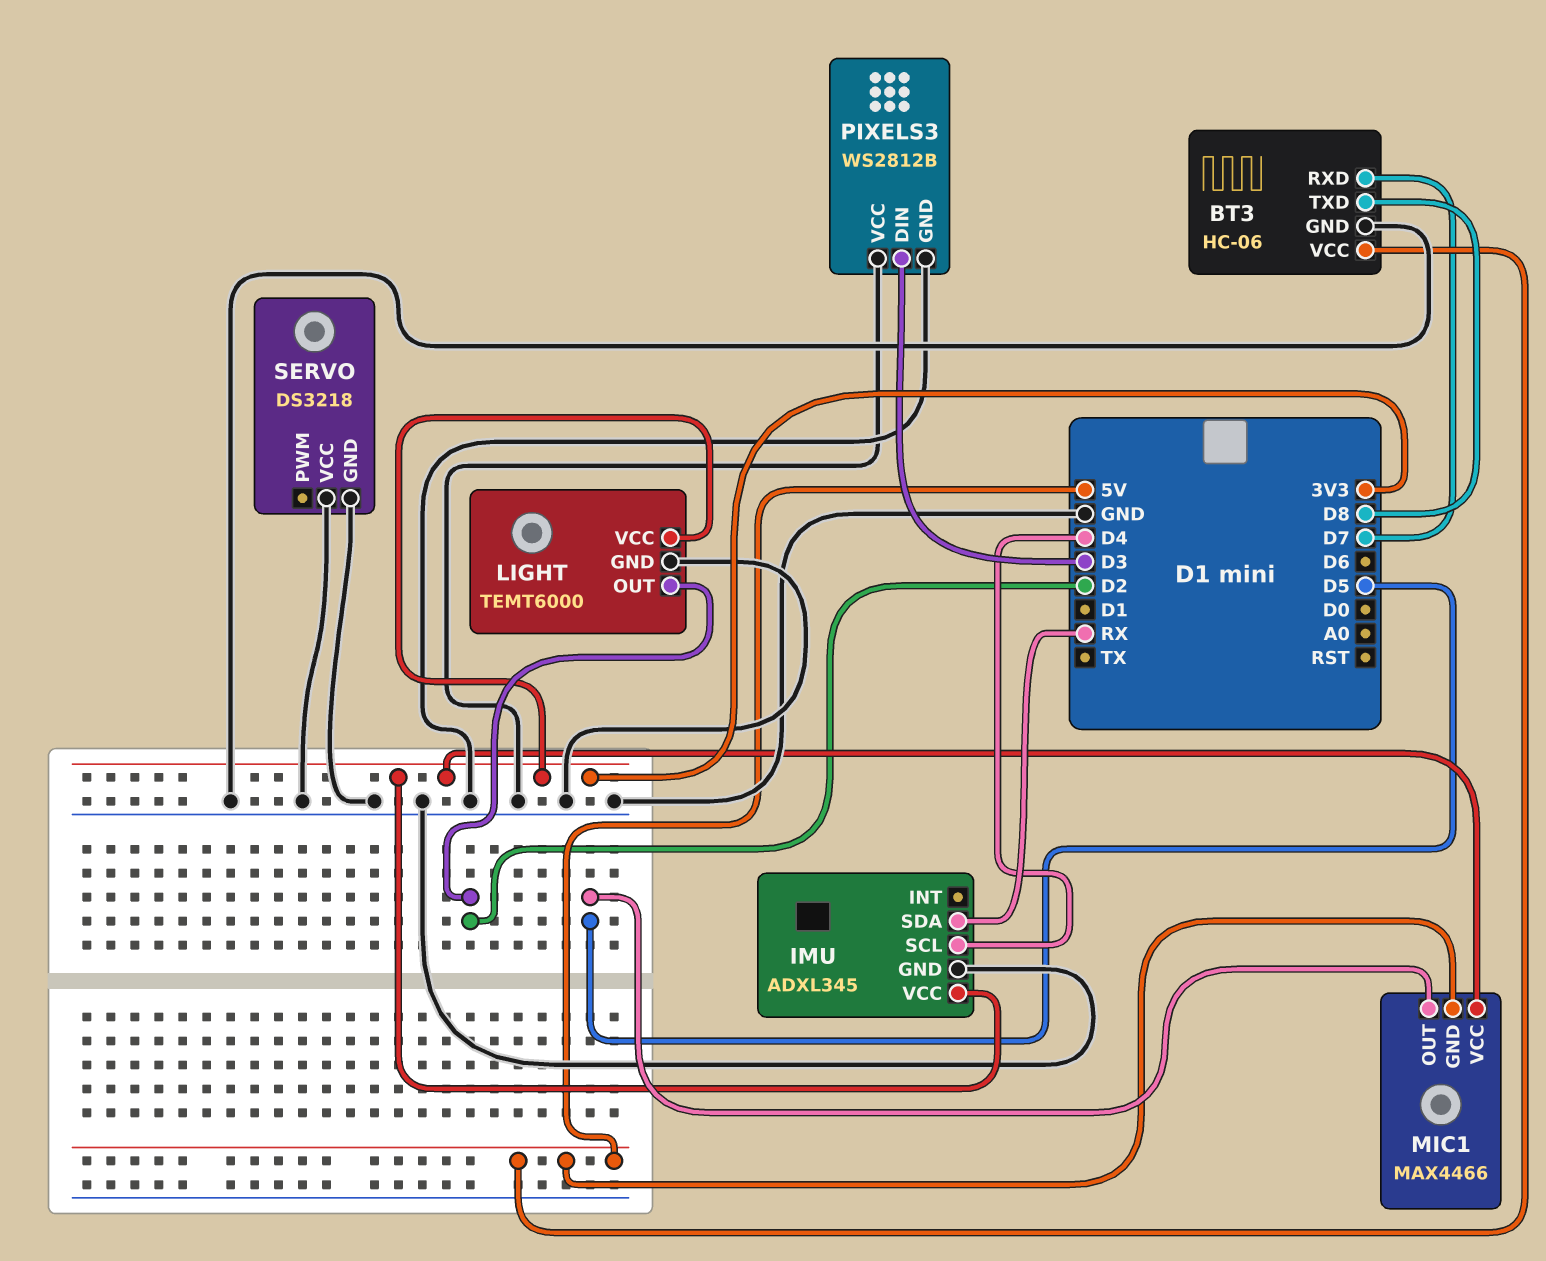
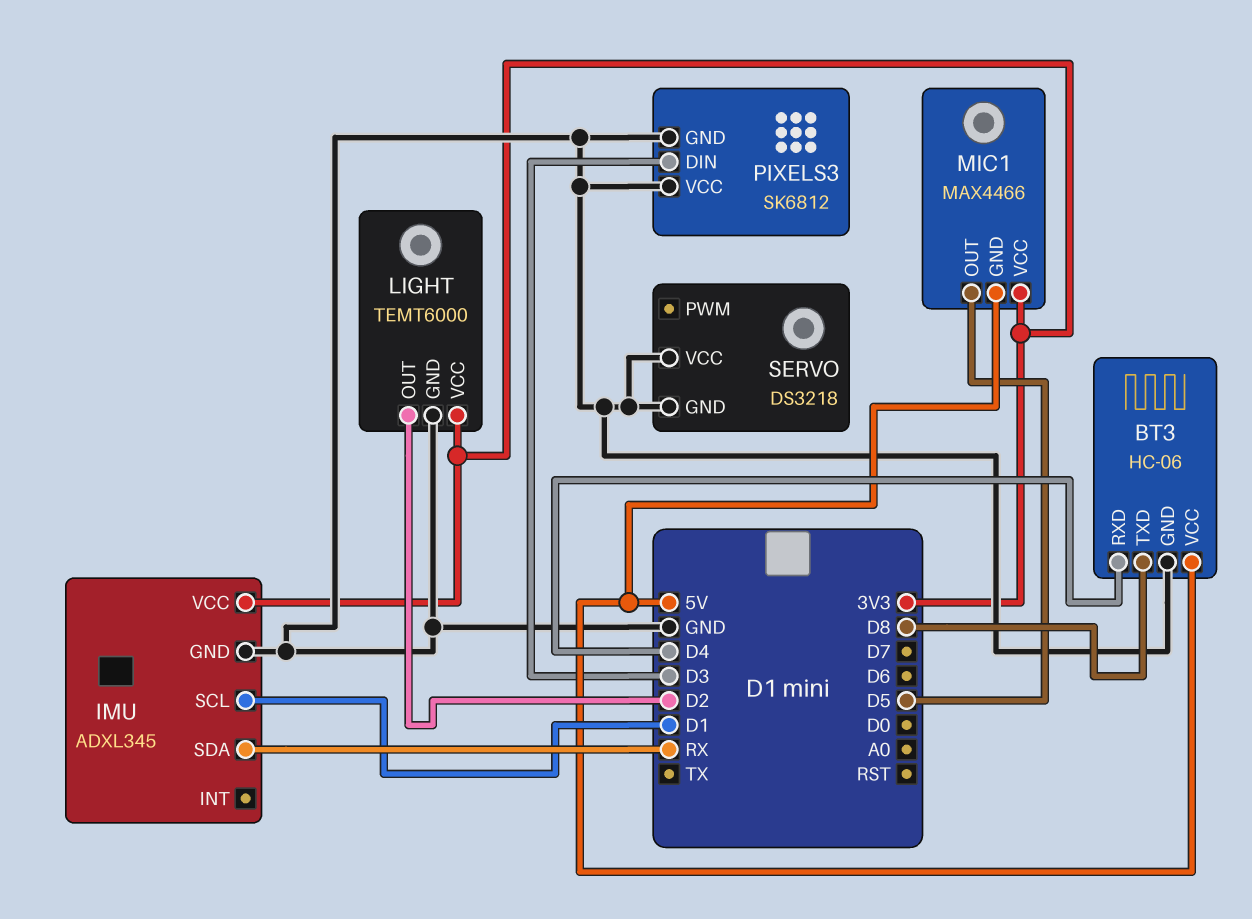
BT3 pin RXD: D7 -> D4
IMU pin SCL: D4 -> D1
PIXELS3: WS2812B -> SK6812

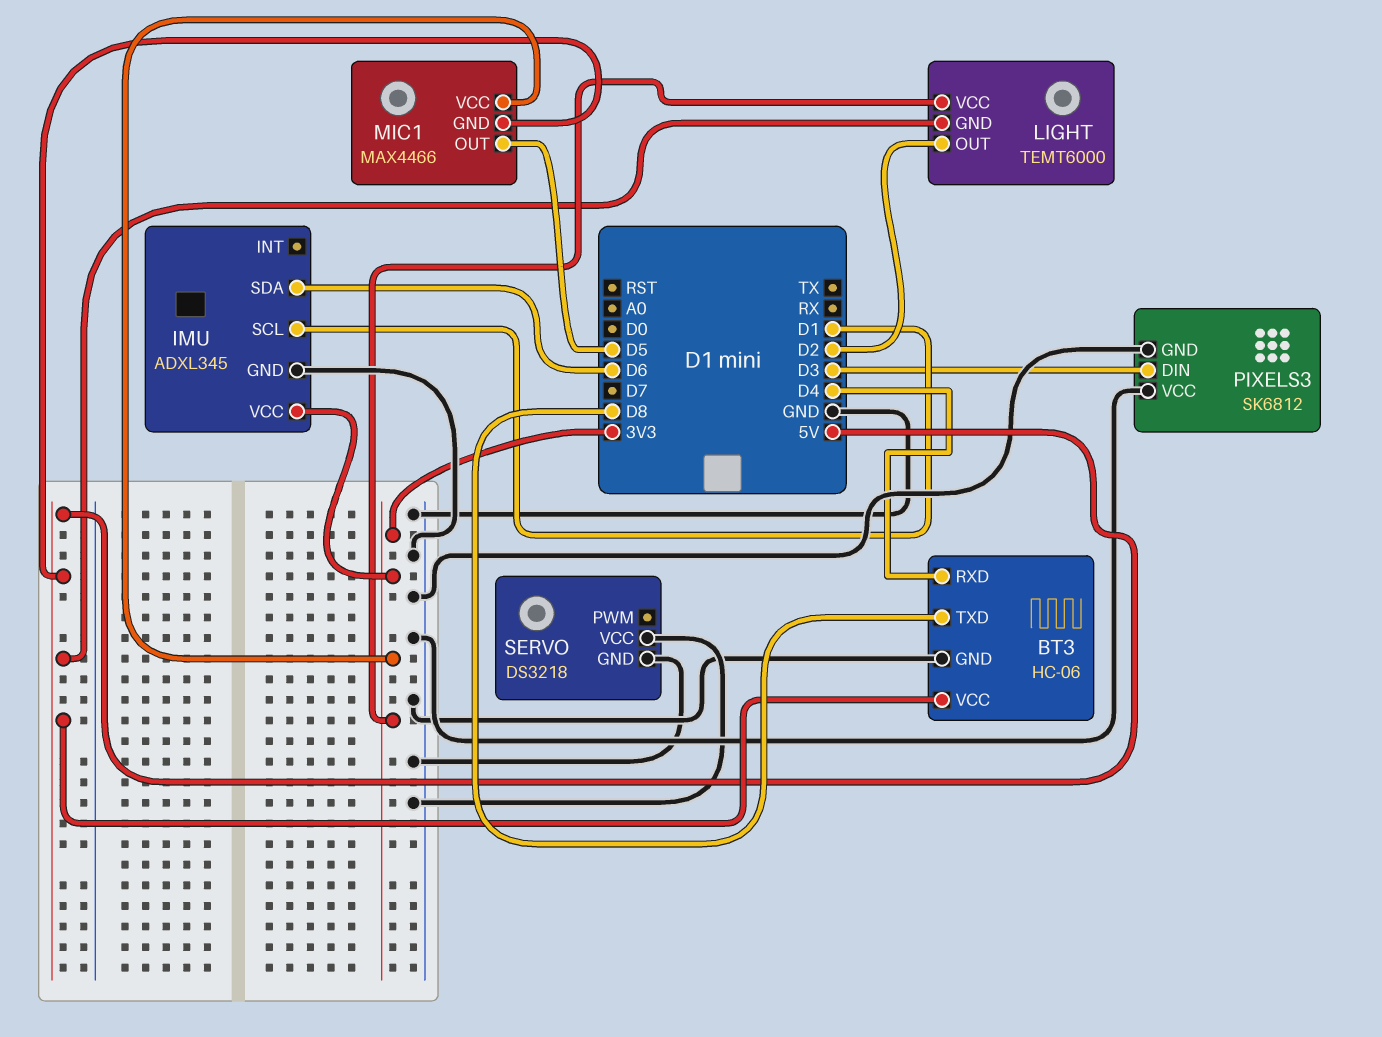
IMU pin SDA: RX -> D6
LIGHT pin GND: GND -> 5V

